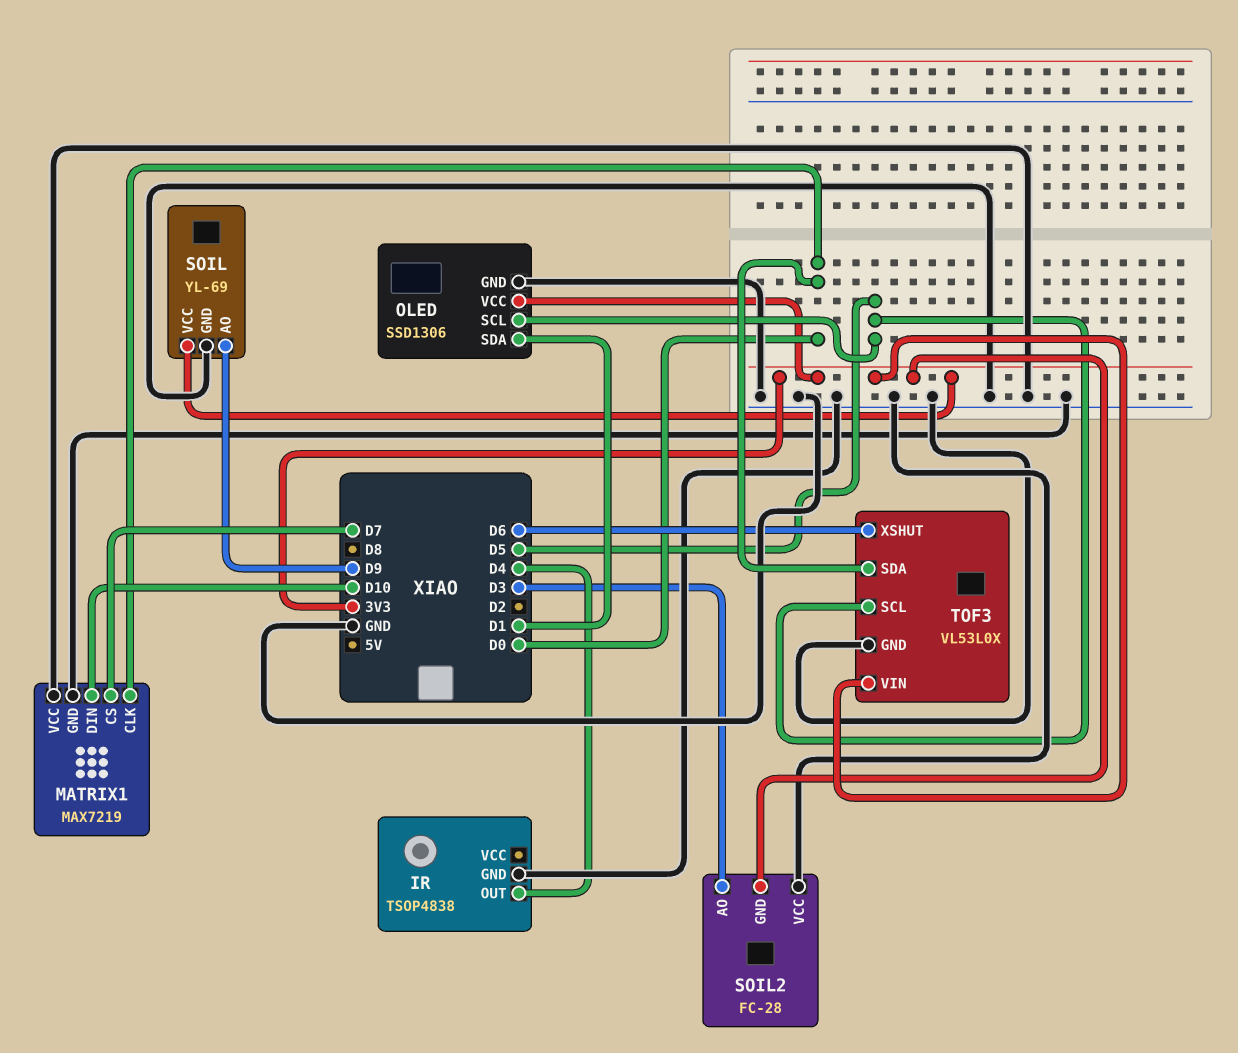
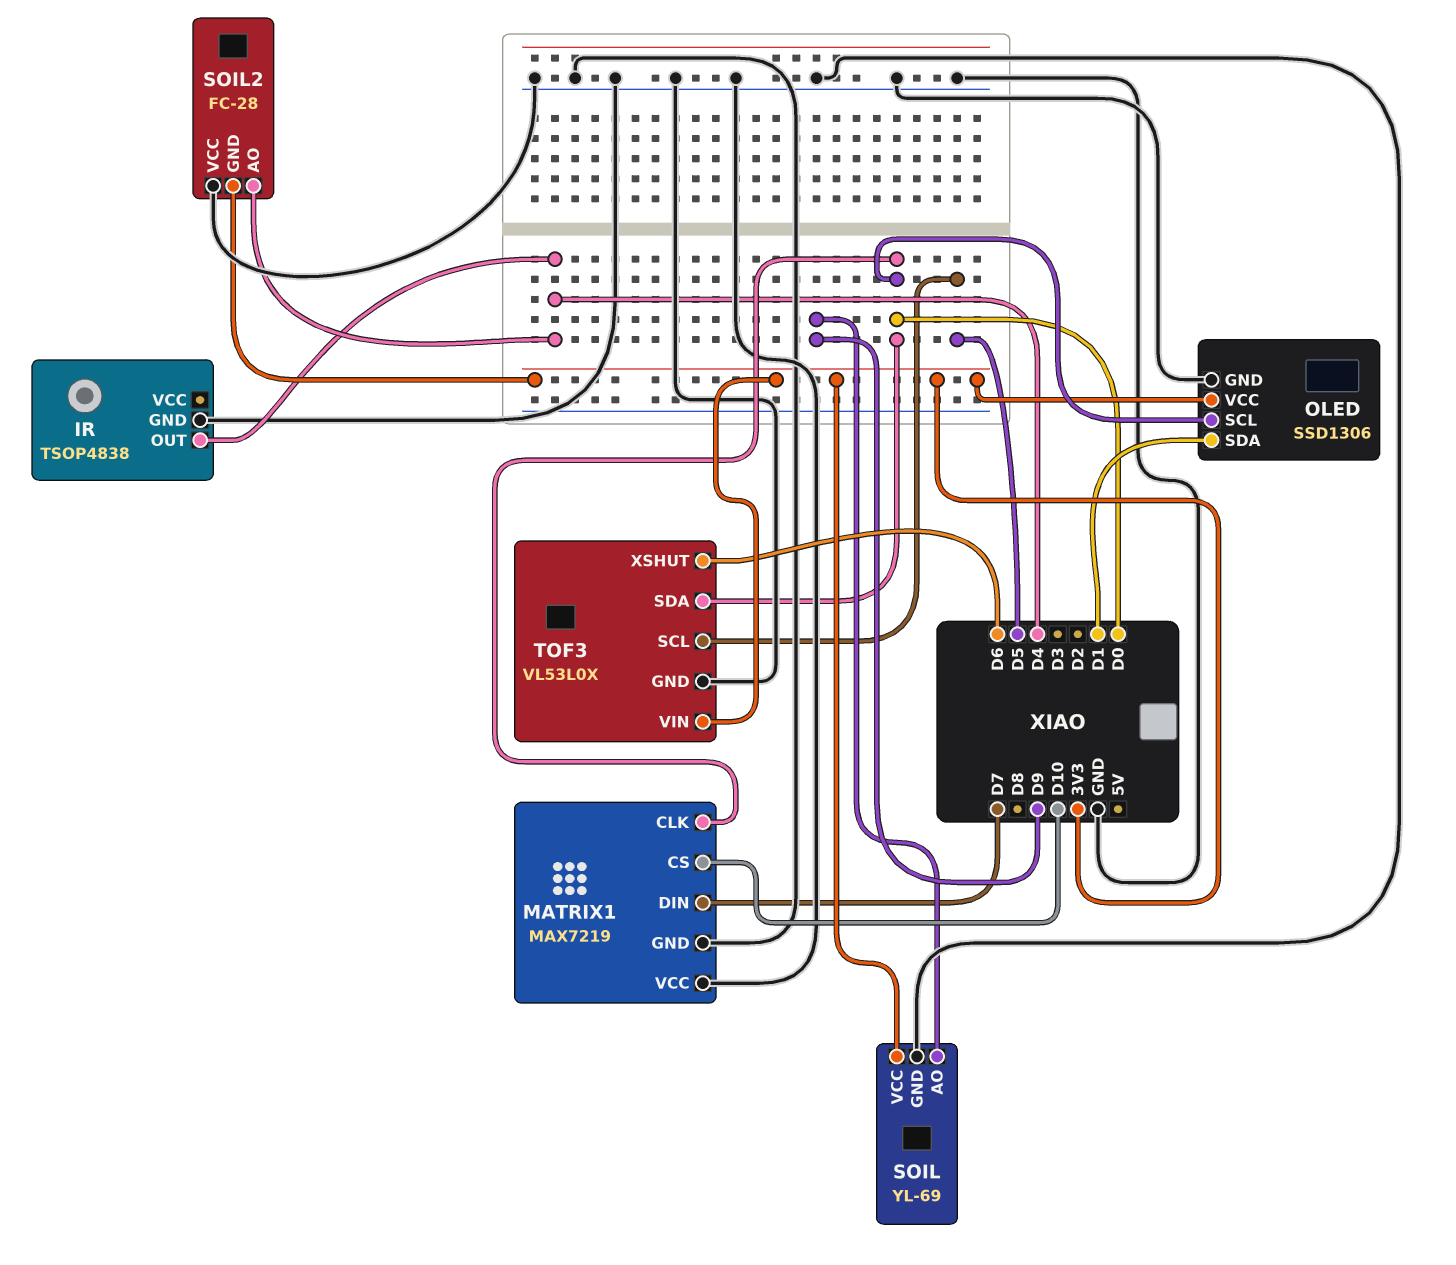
MATRIX1 pin CS: D7 -> D10
MATRIX1 pin DIN: D10 -> D7
OLED pin SCL: D5 -> D0
SOIL2 pin AO: D3 -> D4

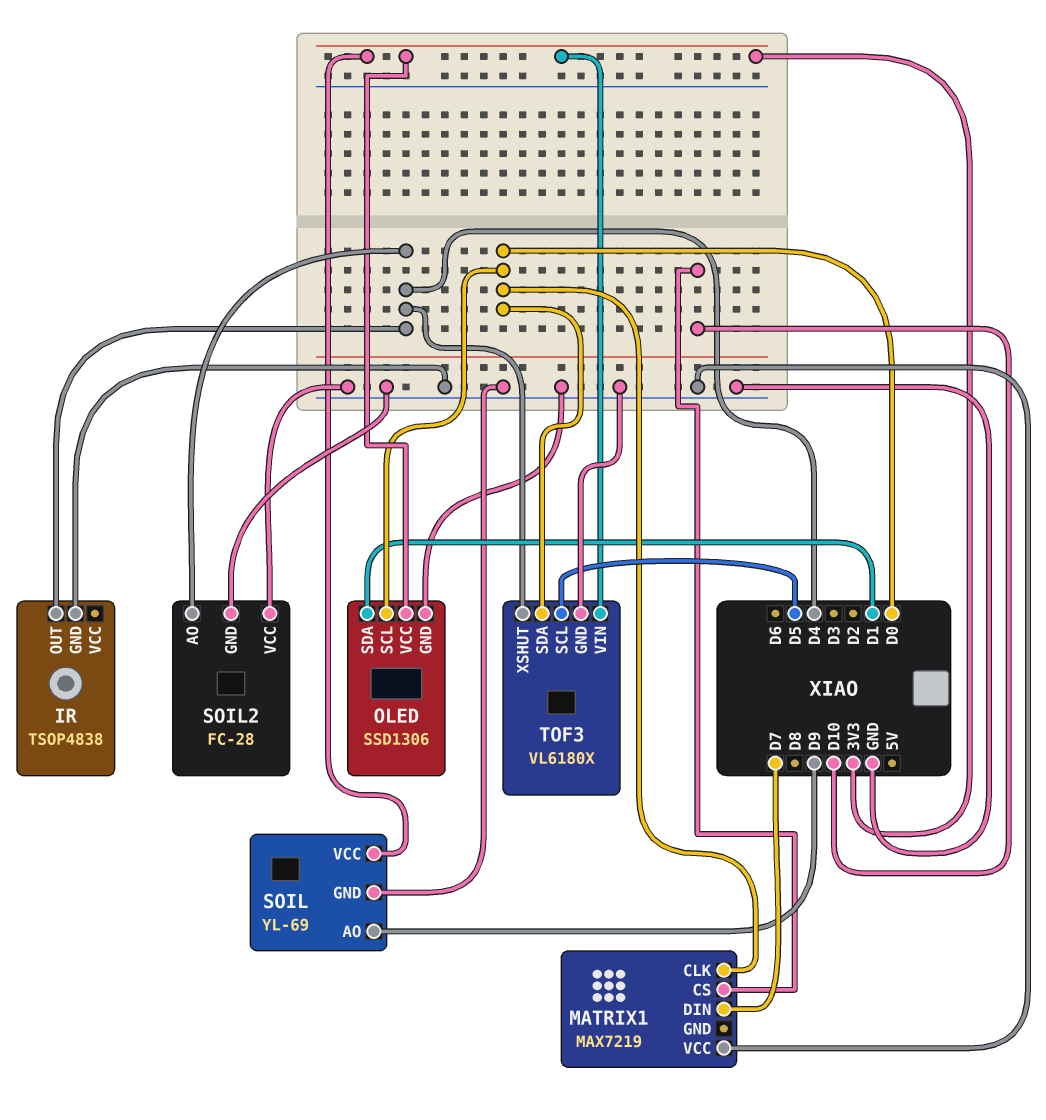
MATRIX1 pin GND: GND -> none
SOIL2 pin GND: 3V3 -> GND
TOF3: VL53L0X -> VL6180X
TOF3 pin XSHUT: D6 -> D4

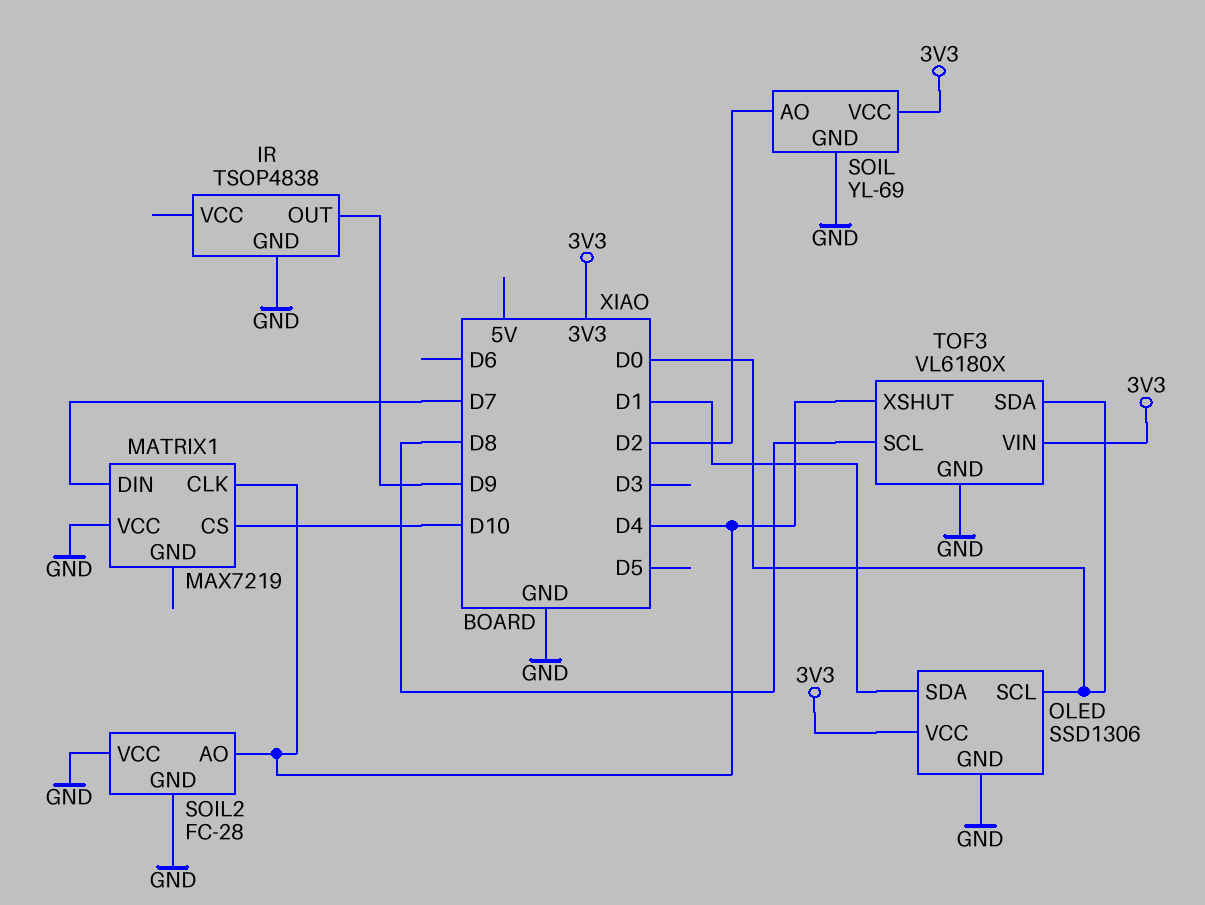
IR pin OUT: D4 -> D9
MATRIX1 pin CLK: D0 -> D4
SOIL pin AO: D9 -> D2
TOF3 pin SCL: D5 -> D8

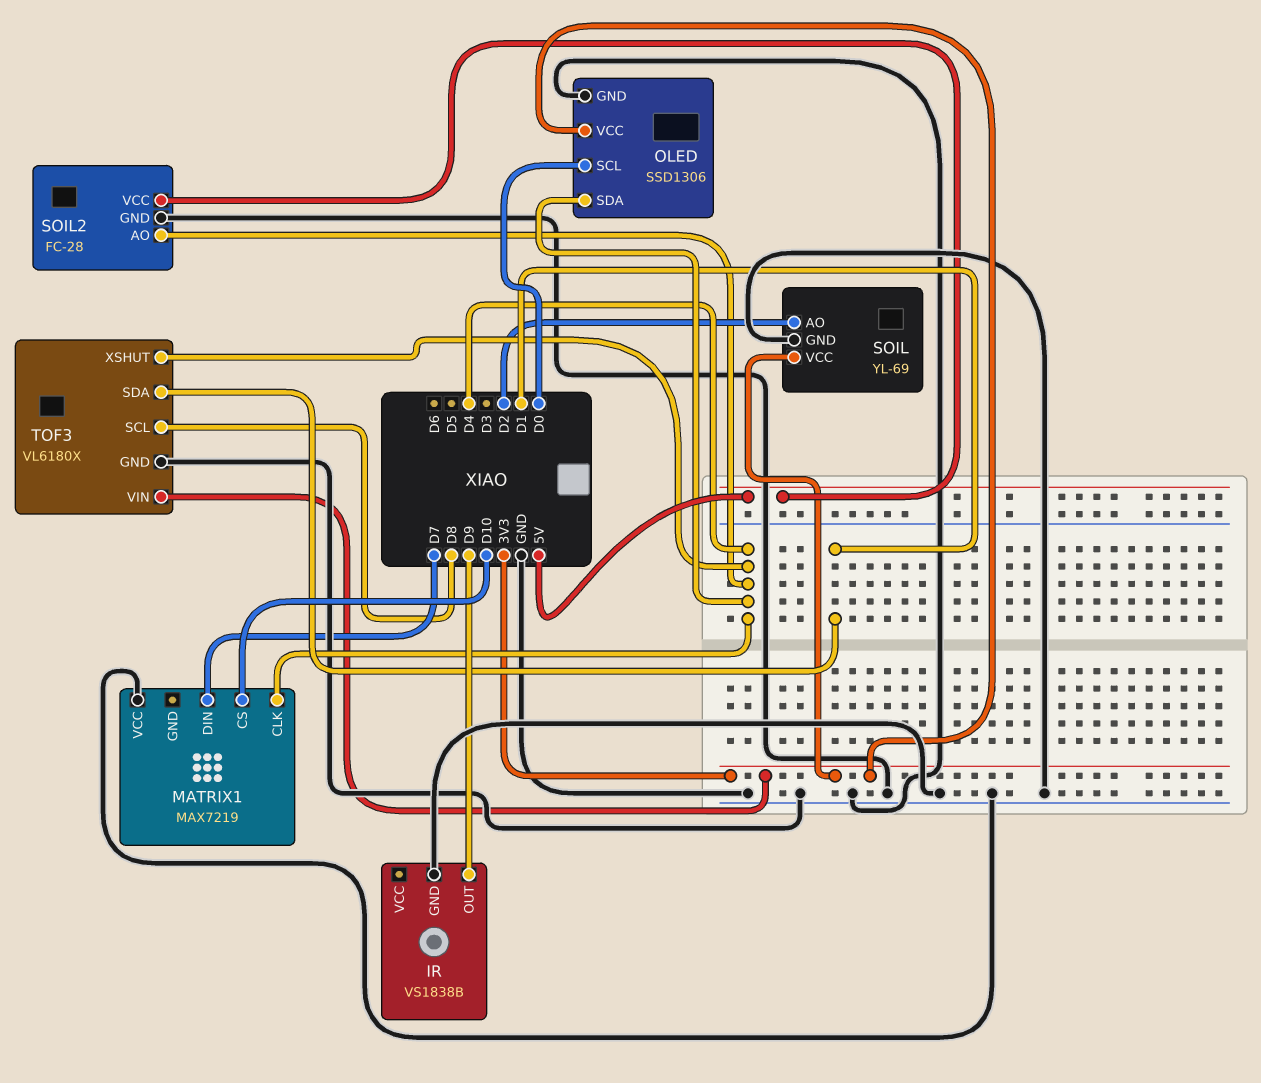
IR: TSOP4838 -> VS1838B
OLED pin SDA: D1 -> D4
SOIL2 pin VCC: GND -> 5V
TOF3 pin SDA: D0 -> D1

